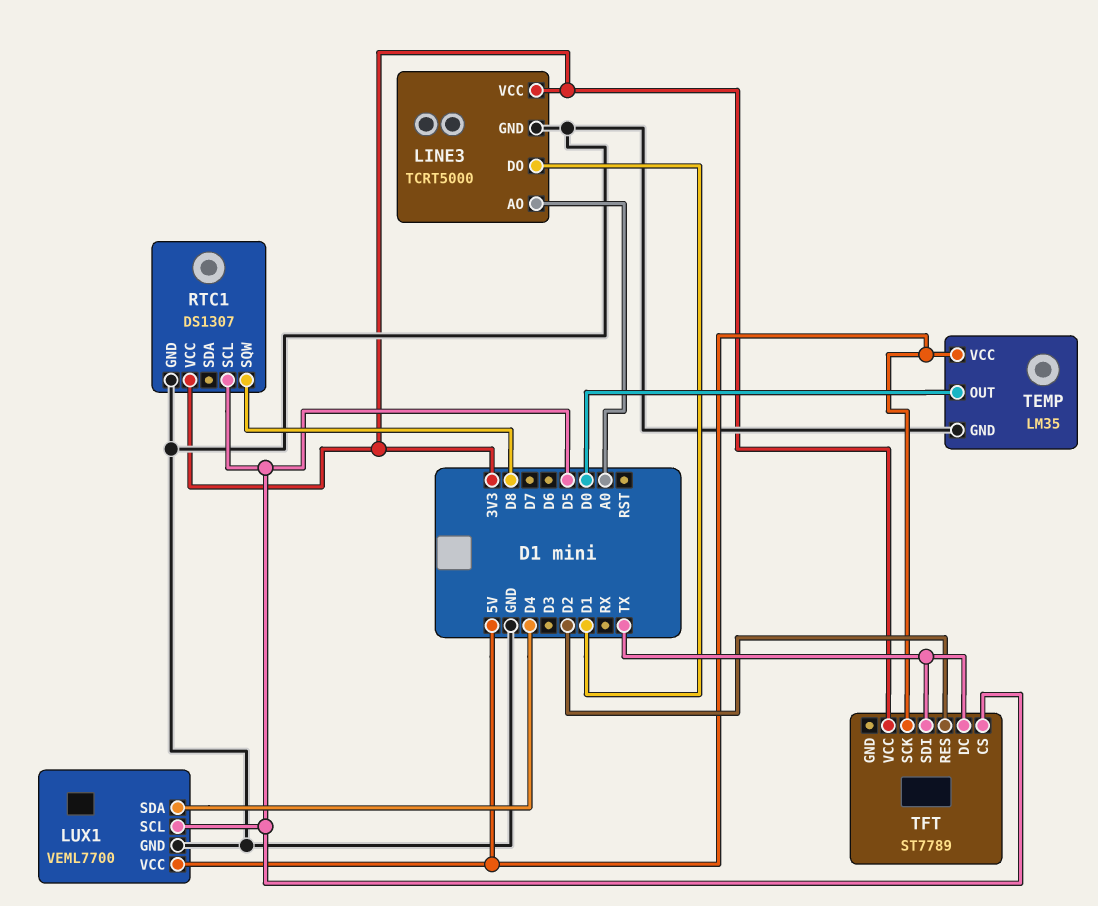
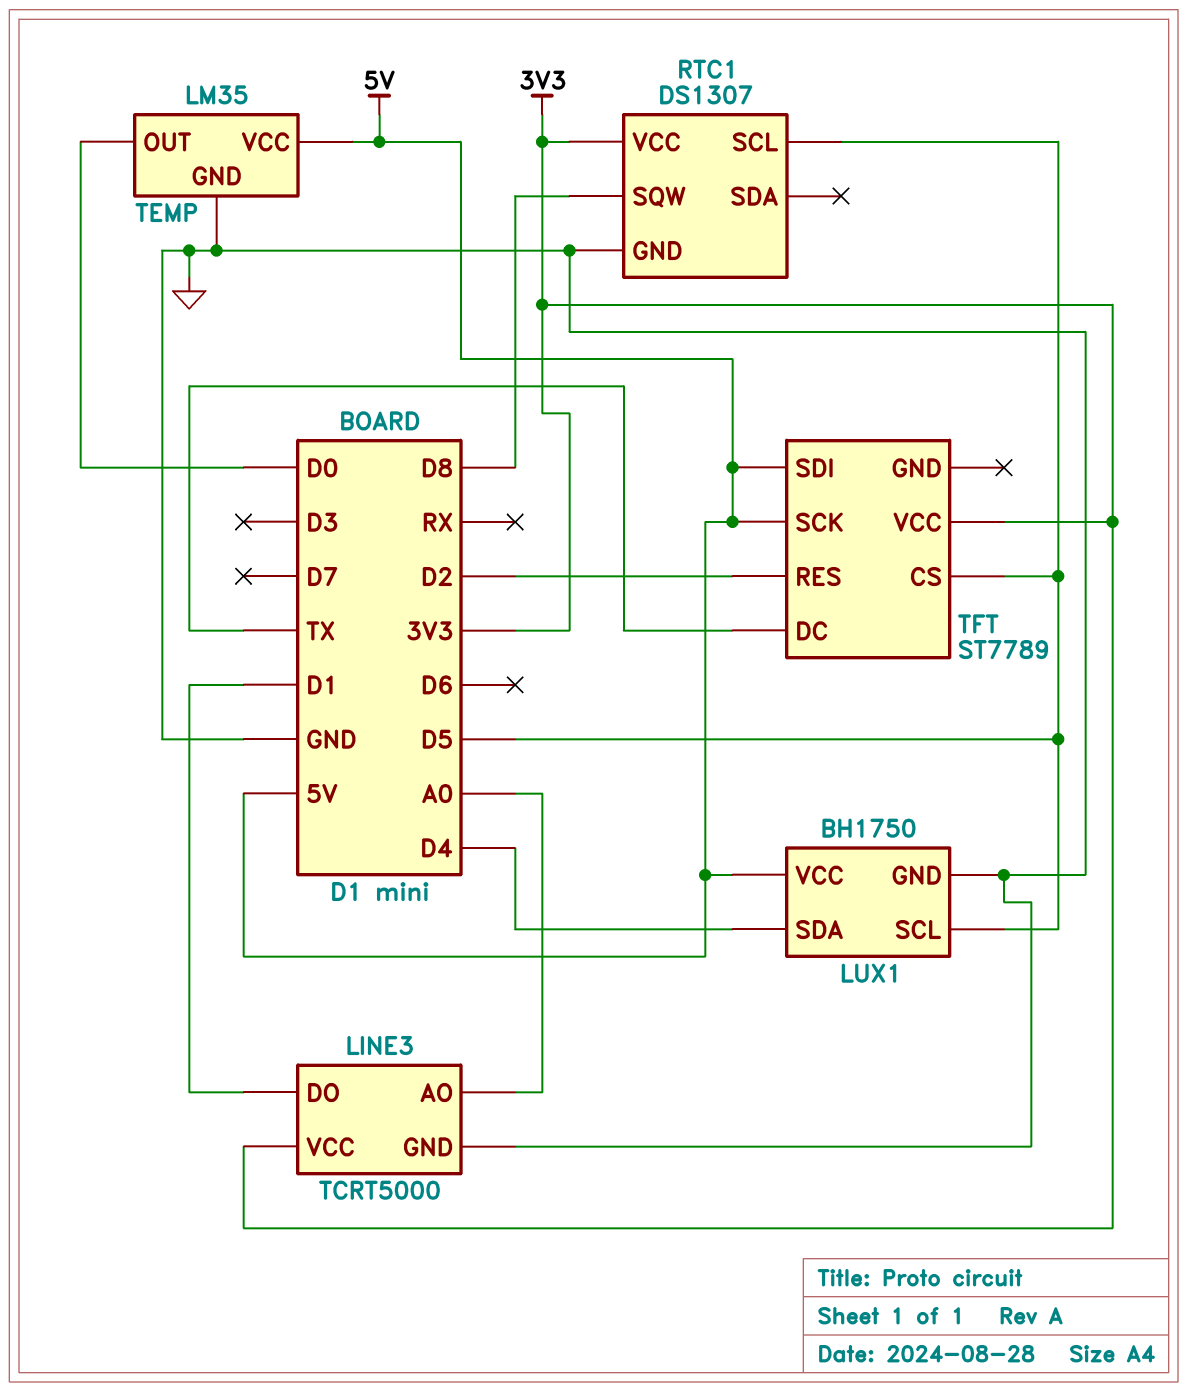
LUX1: VEML7700 -> BH1750
TFT pin SDI: TX -> 5V

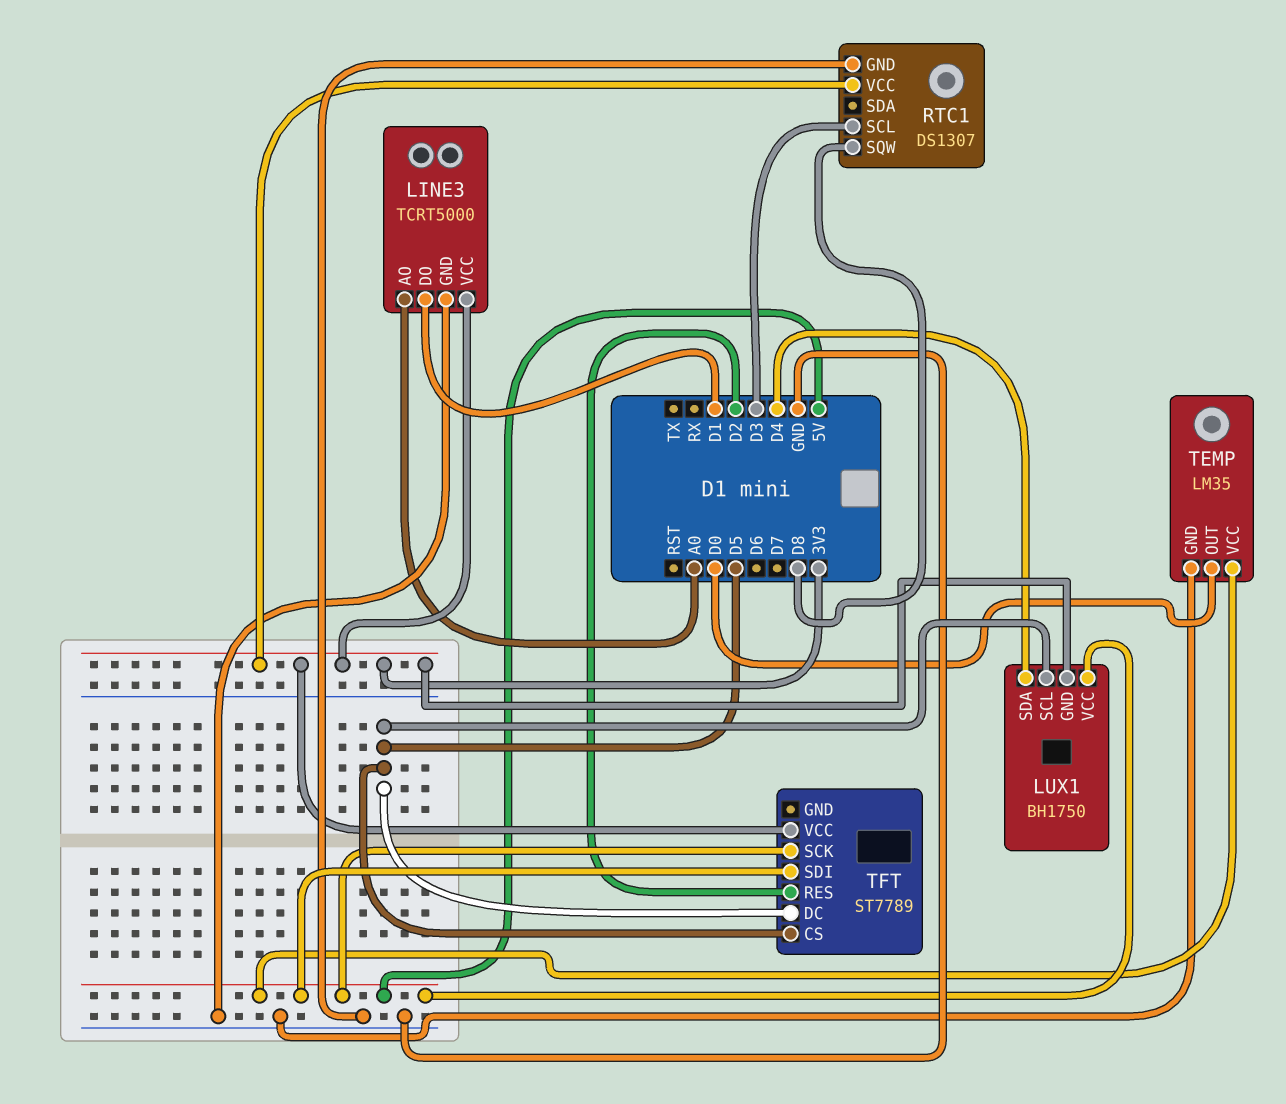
LUX1 pin GND: GND -> 3V3
RTC1 pin SCL: D5 -> D3
TFT pin DC: TX -> D5

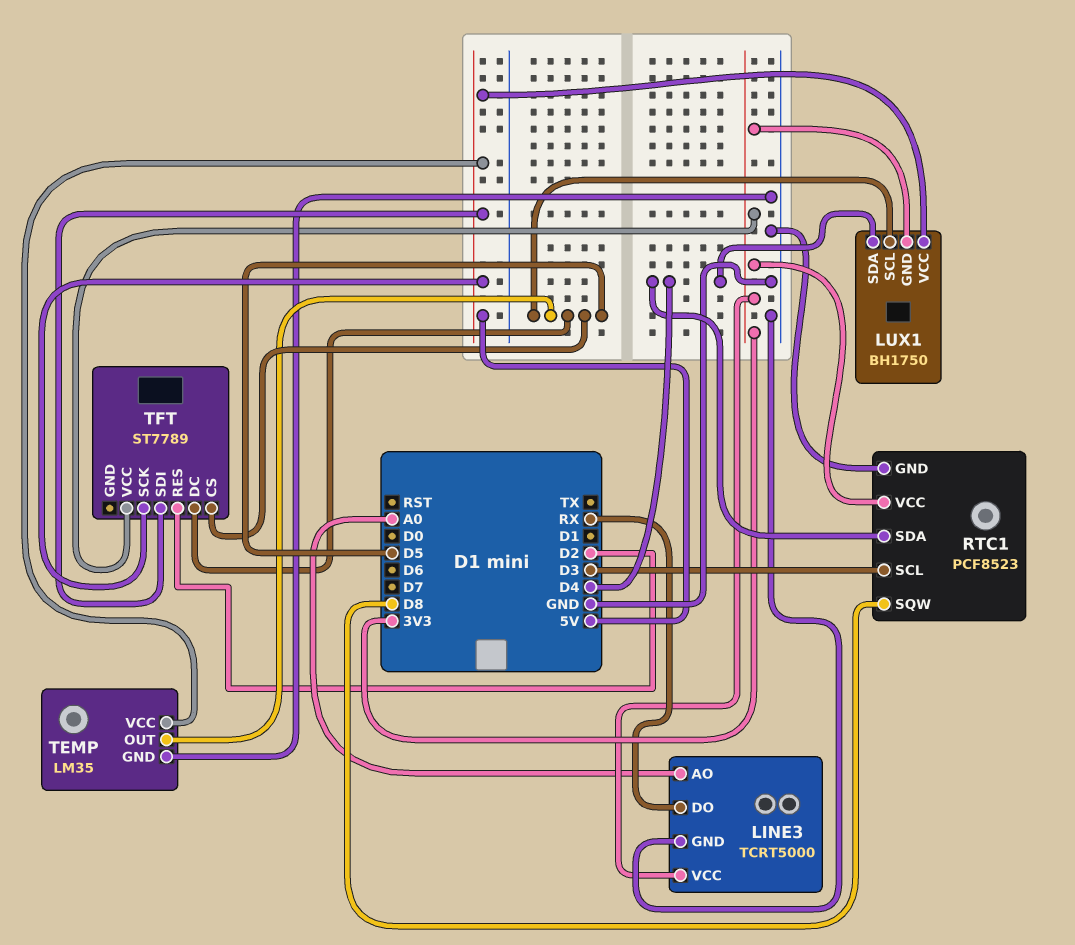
LINE3 pin DO: D1 -> RX
RTC1: DS1307 -> PCF8523
RTC1 pin SDA: none -> D4
TEMP pin OUT: D0 -> D5

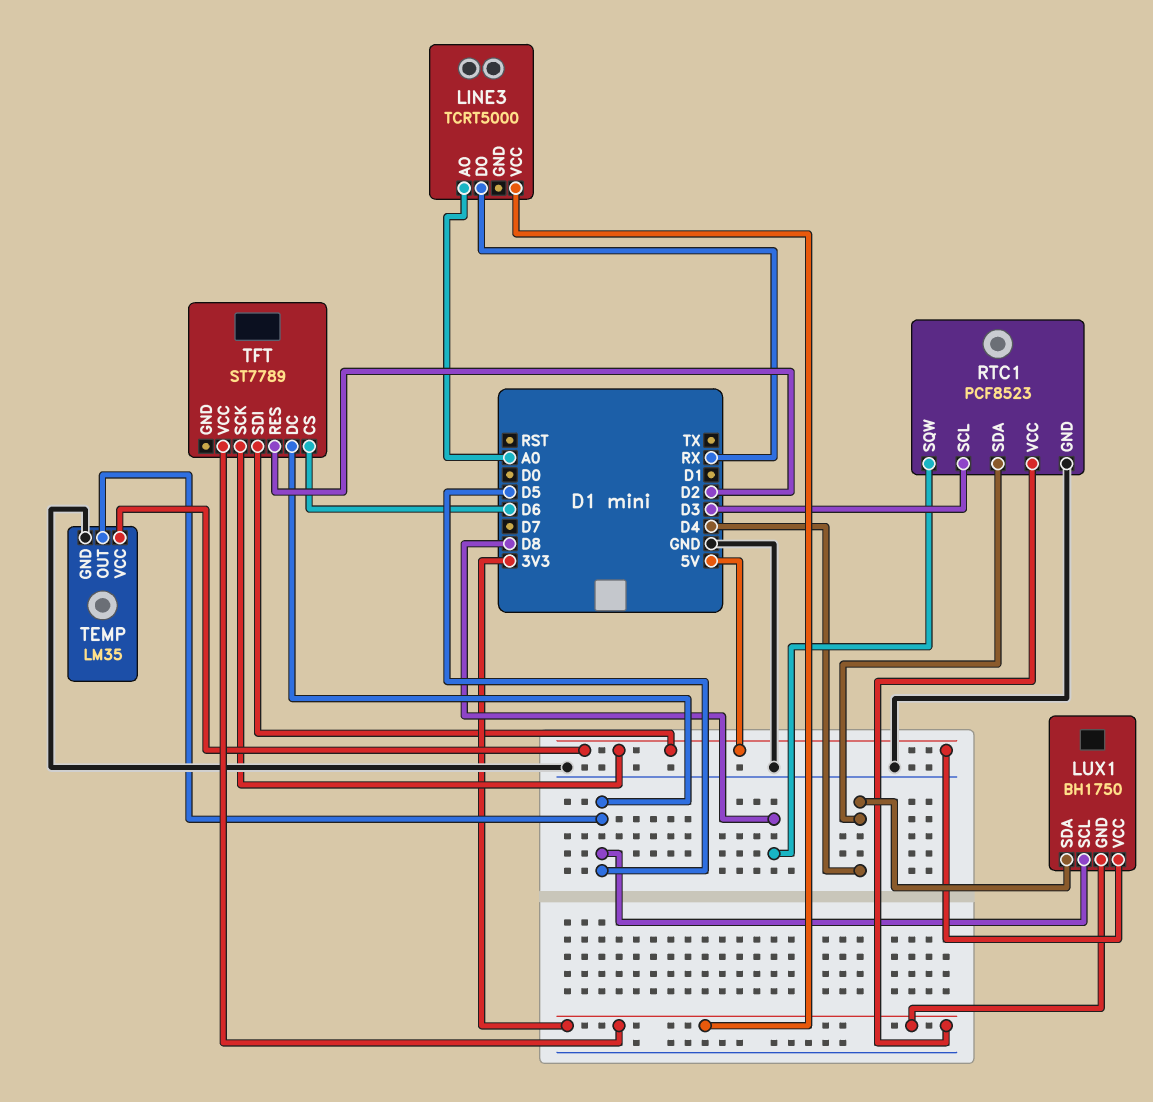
LINE3 pin GND: GND -> none
TFT pin CS: D5 -> D6

